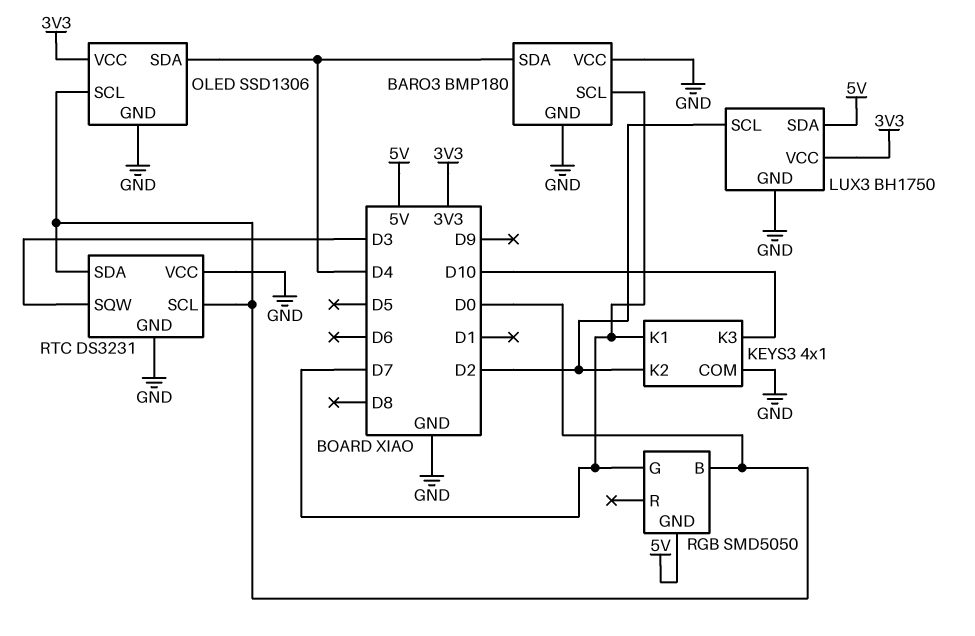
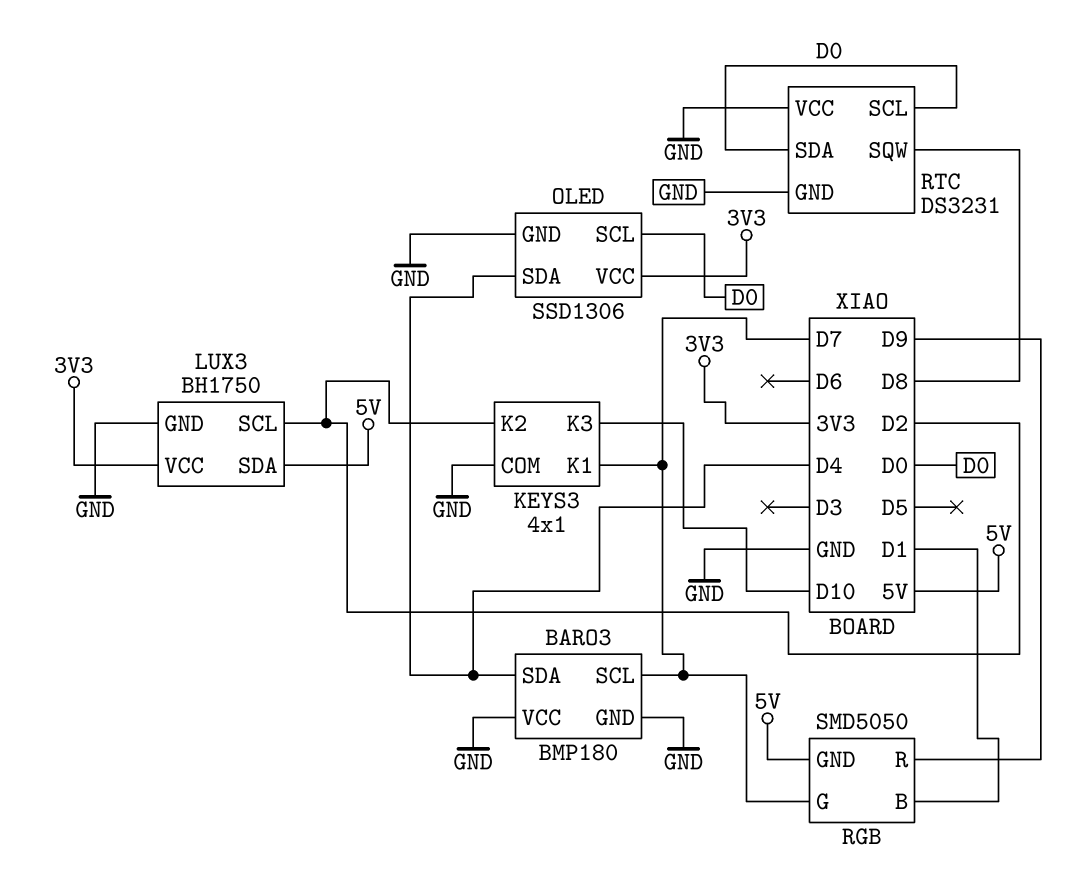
RGB pin B: D0 -> D1
RGB pin R: none -> D9
RTC pin SQW: D3 -> D8

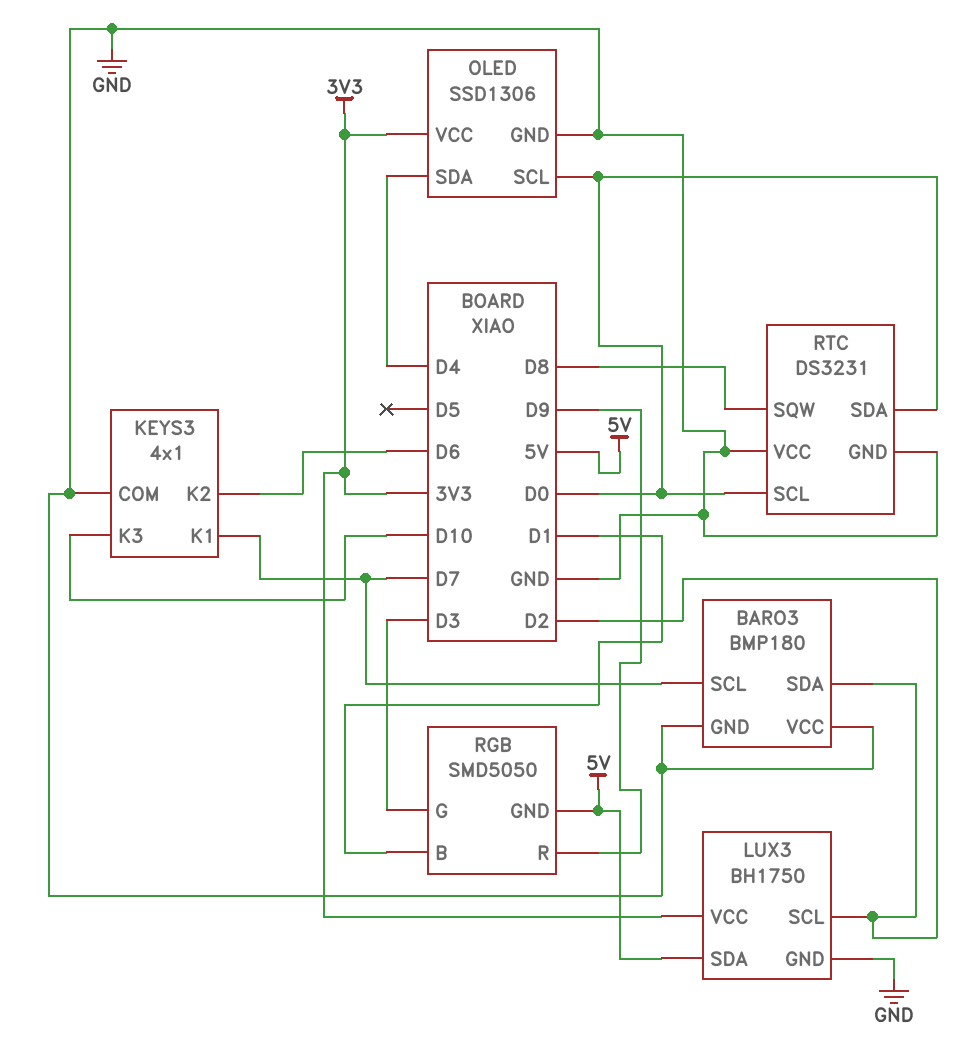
BARO3 pin SDA: D4 -> D2
KEYS3 pin K2: D2 -> D6
RGB pin G: D7 -> D3

